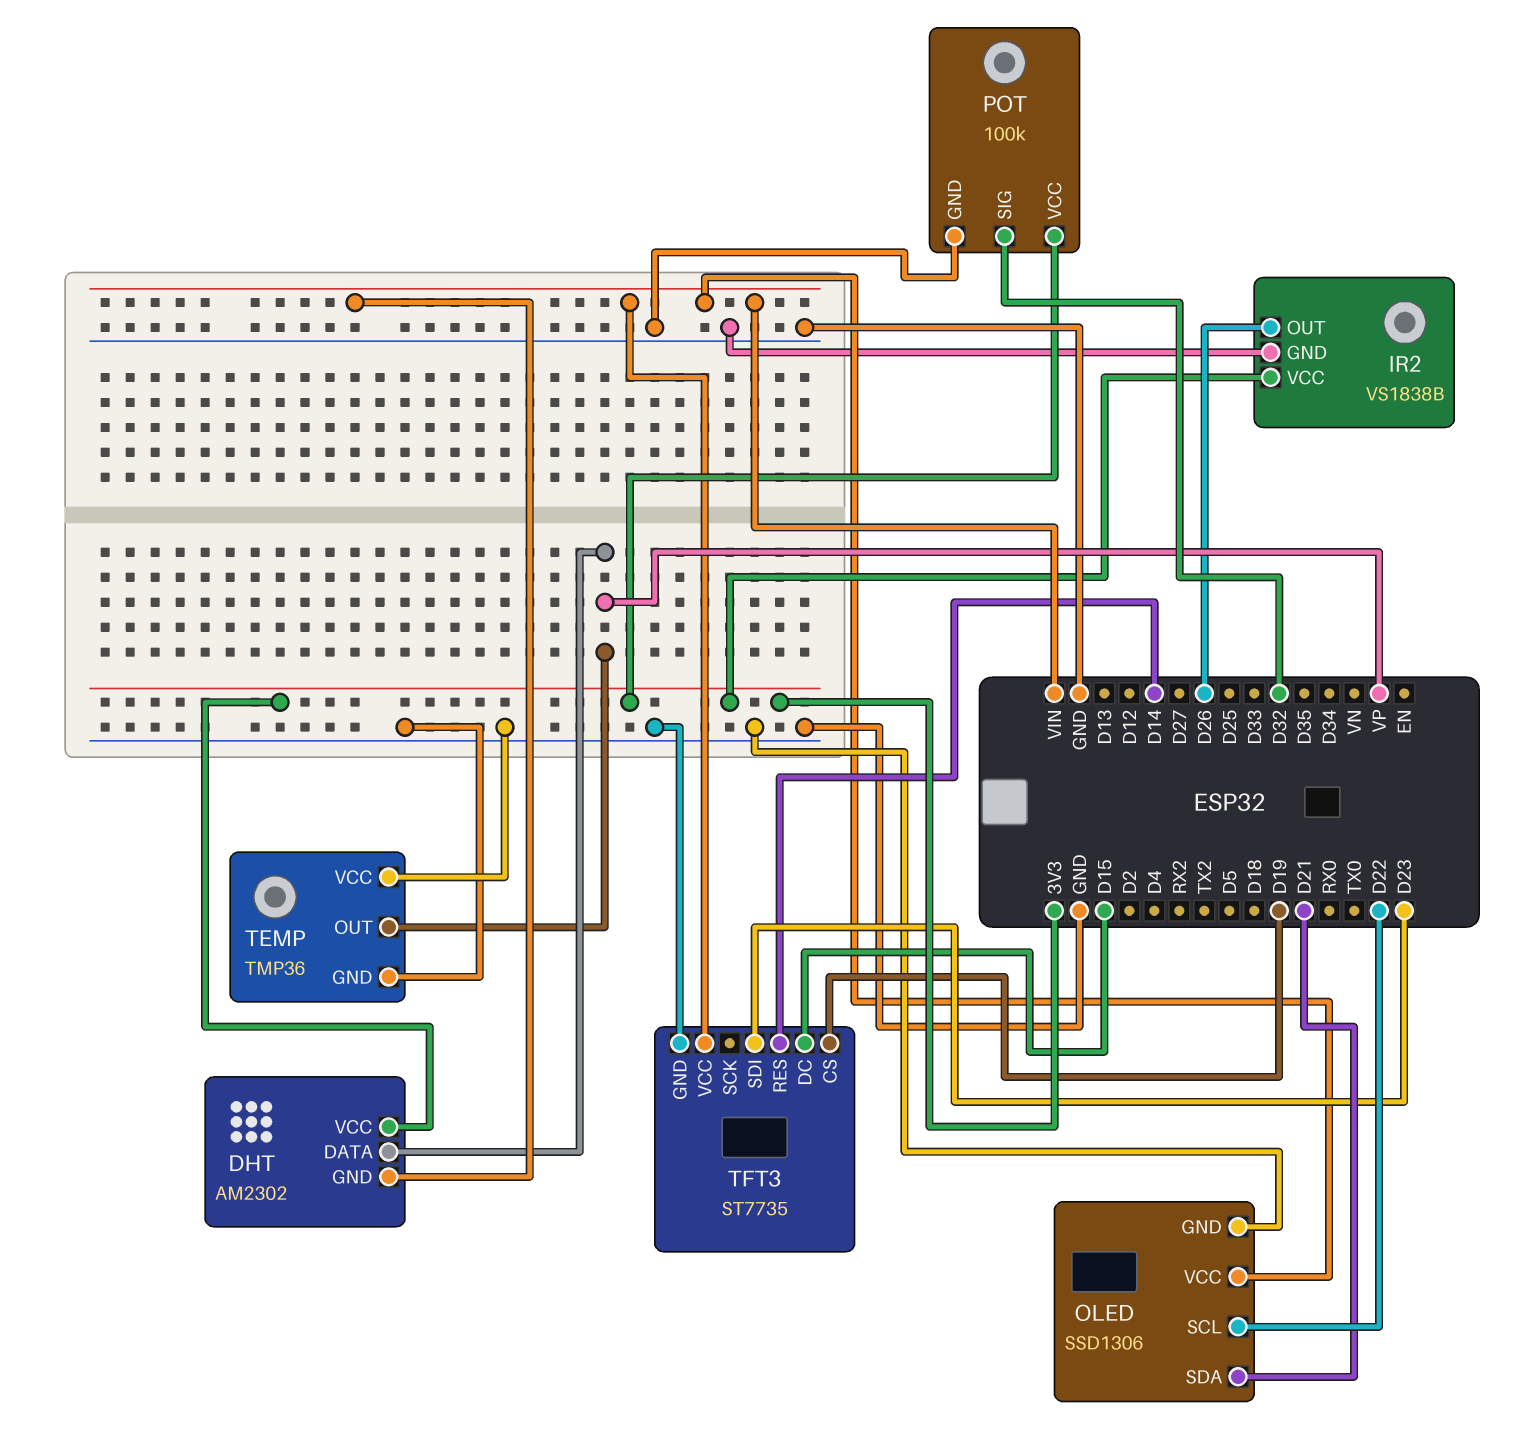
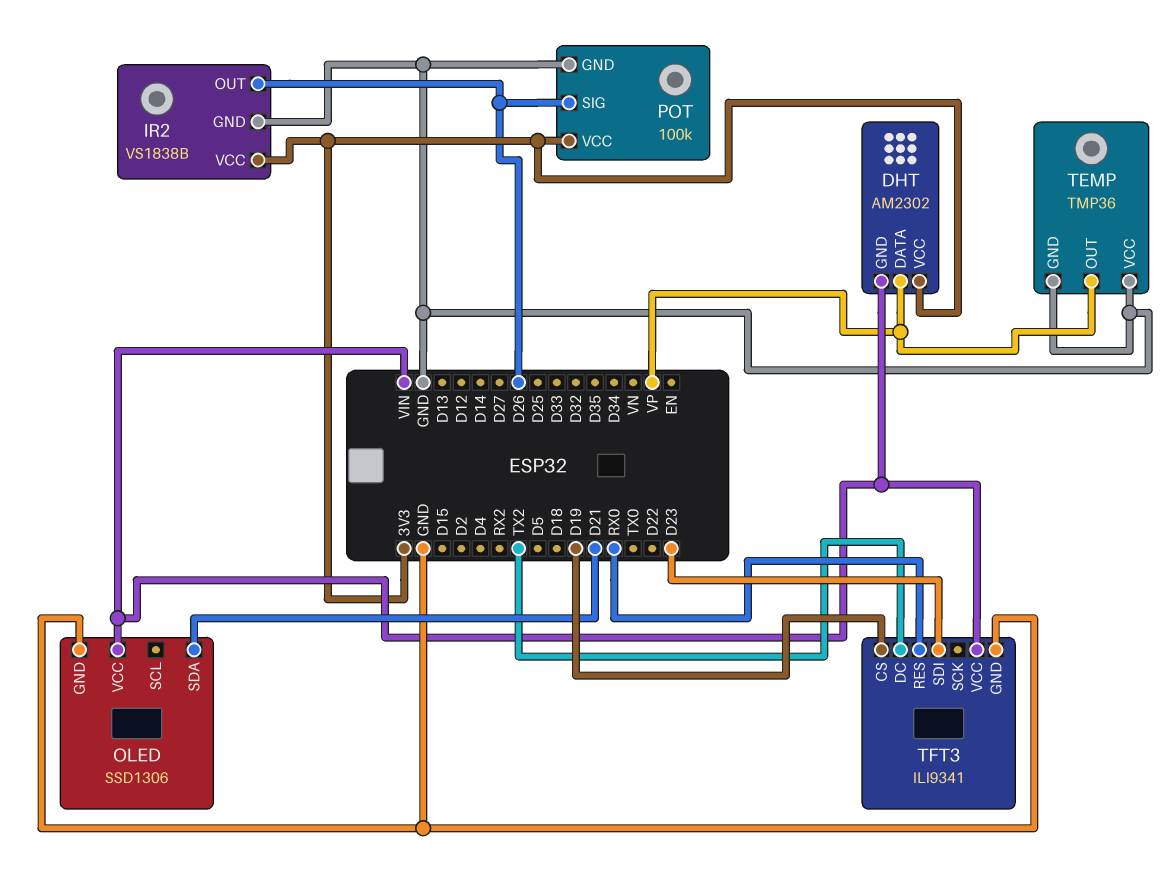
OLED pin SCL: D22 -> none
POT pin SIG: D32 -> D26
TFT3: ST7735 -> ILI9341
TFT3 pin DC: D15 -> TX2
TFT3 pin RES: D14 -> RX0

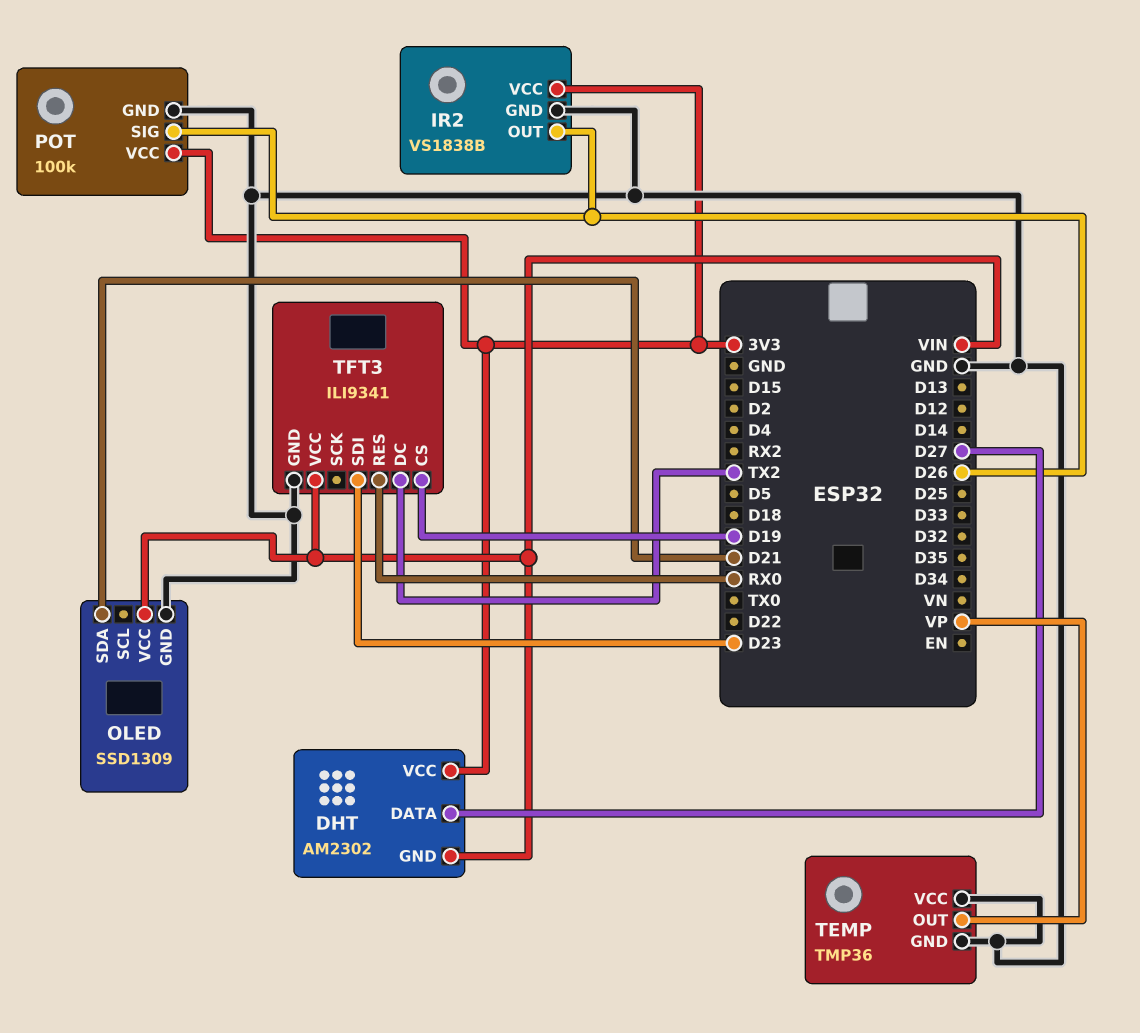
DHT pin DATA: VP -> D27
OLED: SSD1306 -> SSD1309

